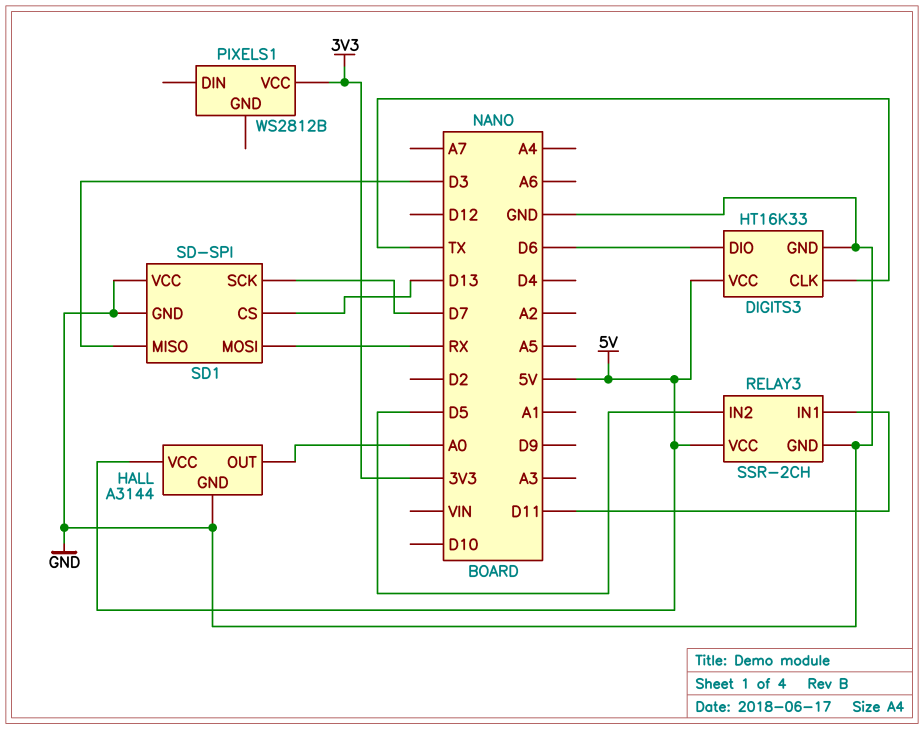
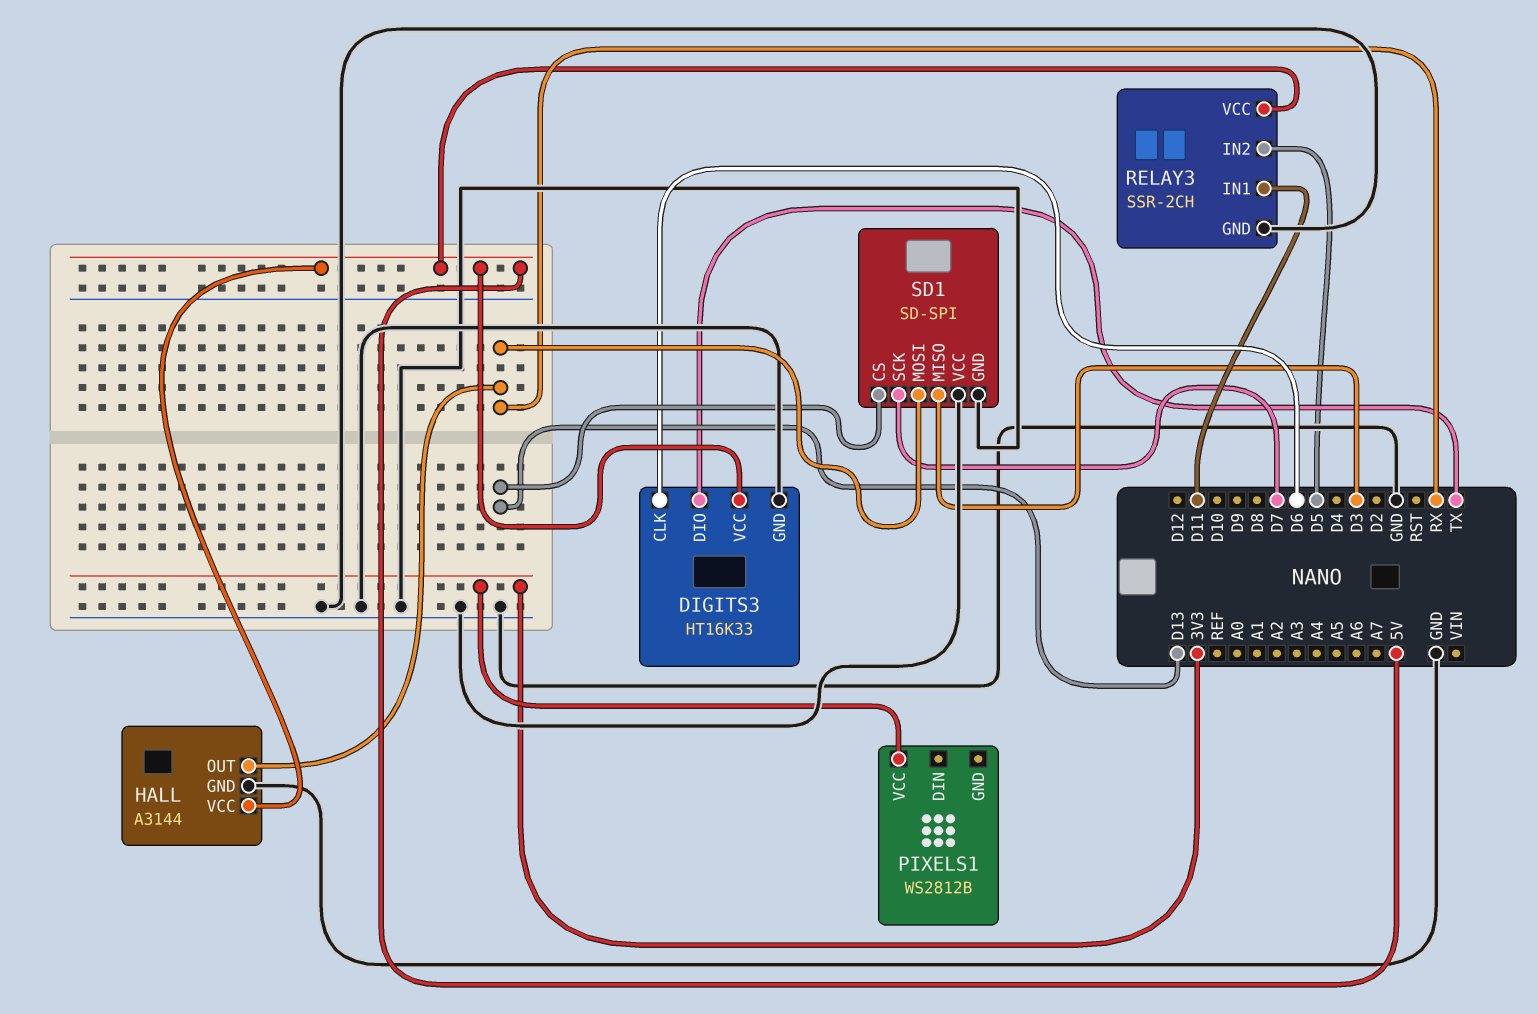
DIGITS3 pin CLK: TX -> D6
DIGITS3 pin DIO: D6 -> TX
HALL pin OUT: A0 -> RX

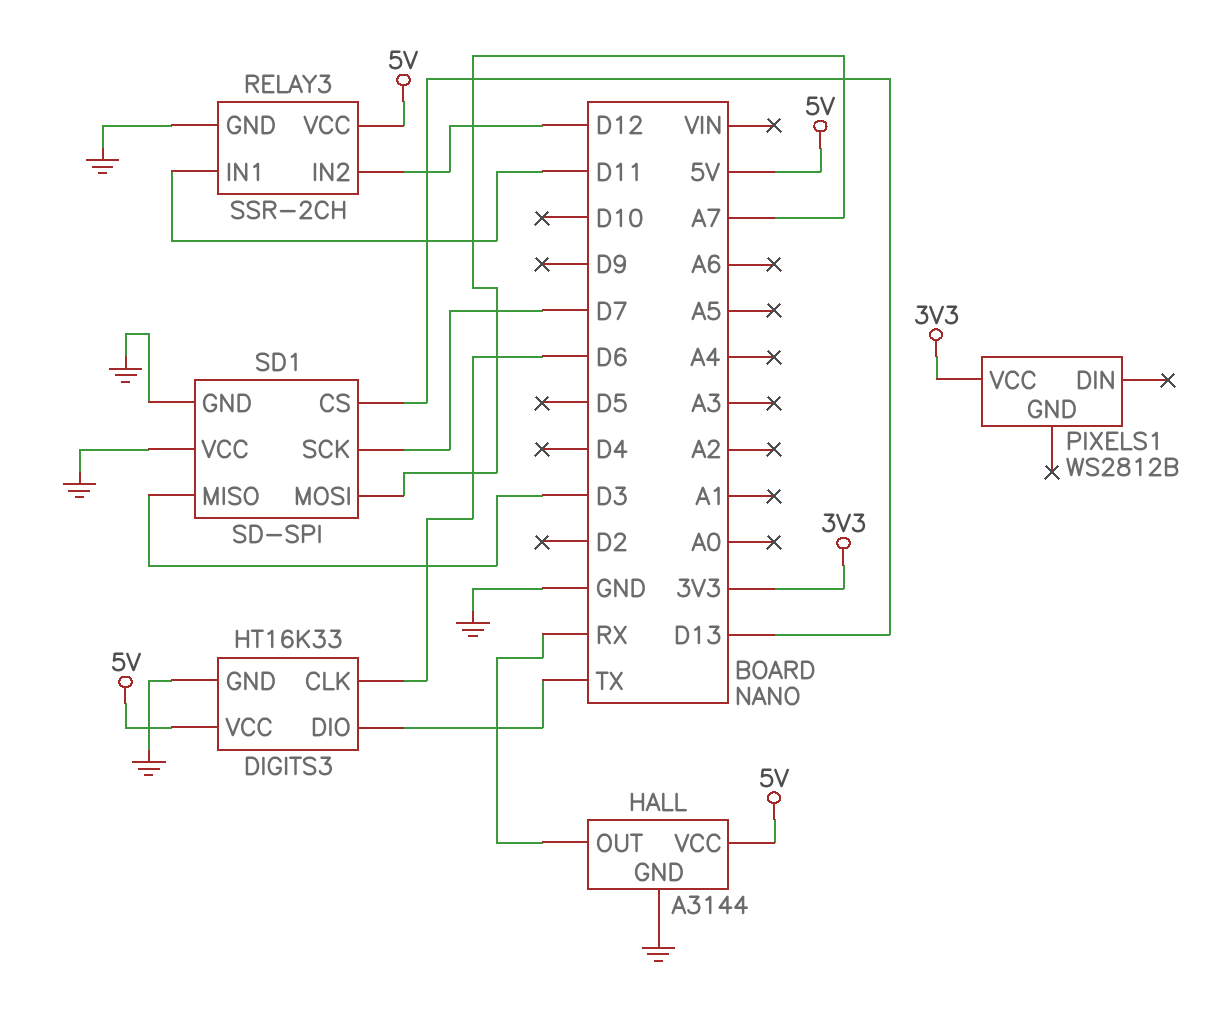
RELAY3 pin IN2: D5 -> D12
SD1 pin MOSI: RX -> A7

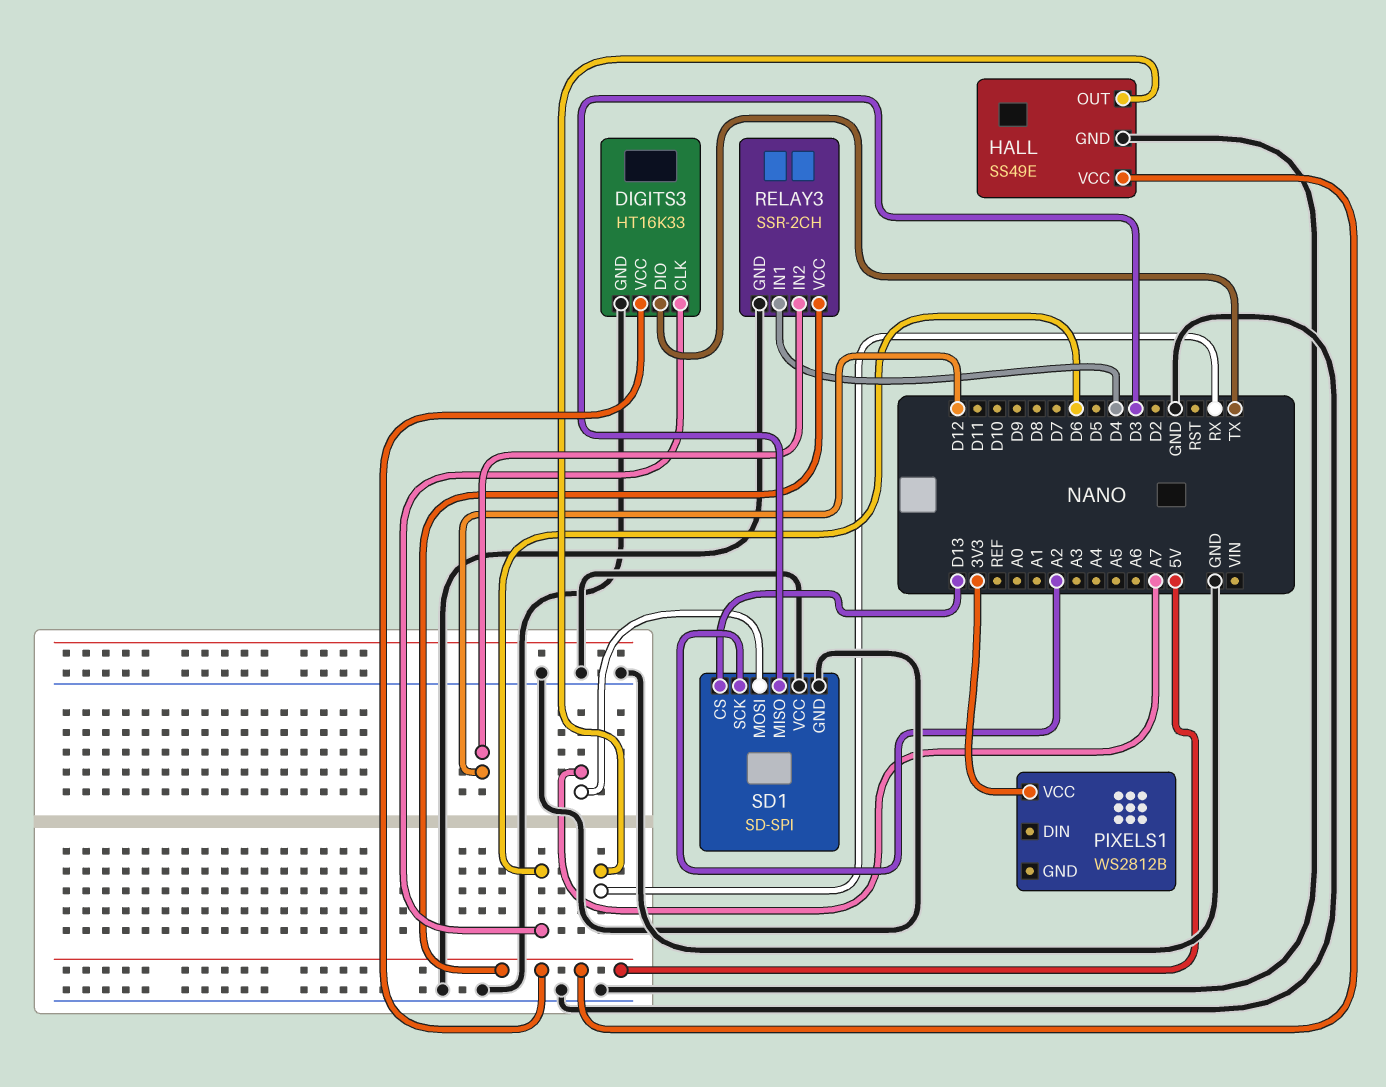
HALL: A3144 -> SS49E
RELAY3 pin IN1: D11 -> D4
SD1 pin SCK: D7 -> A2

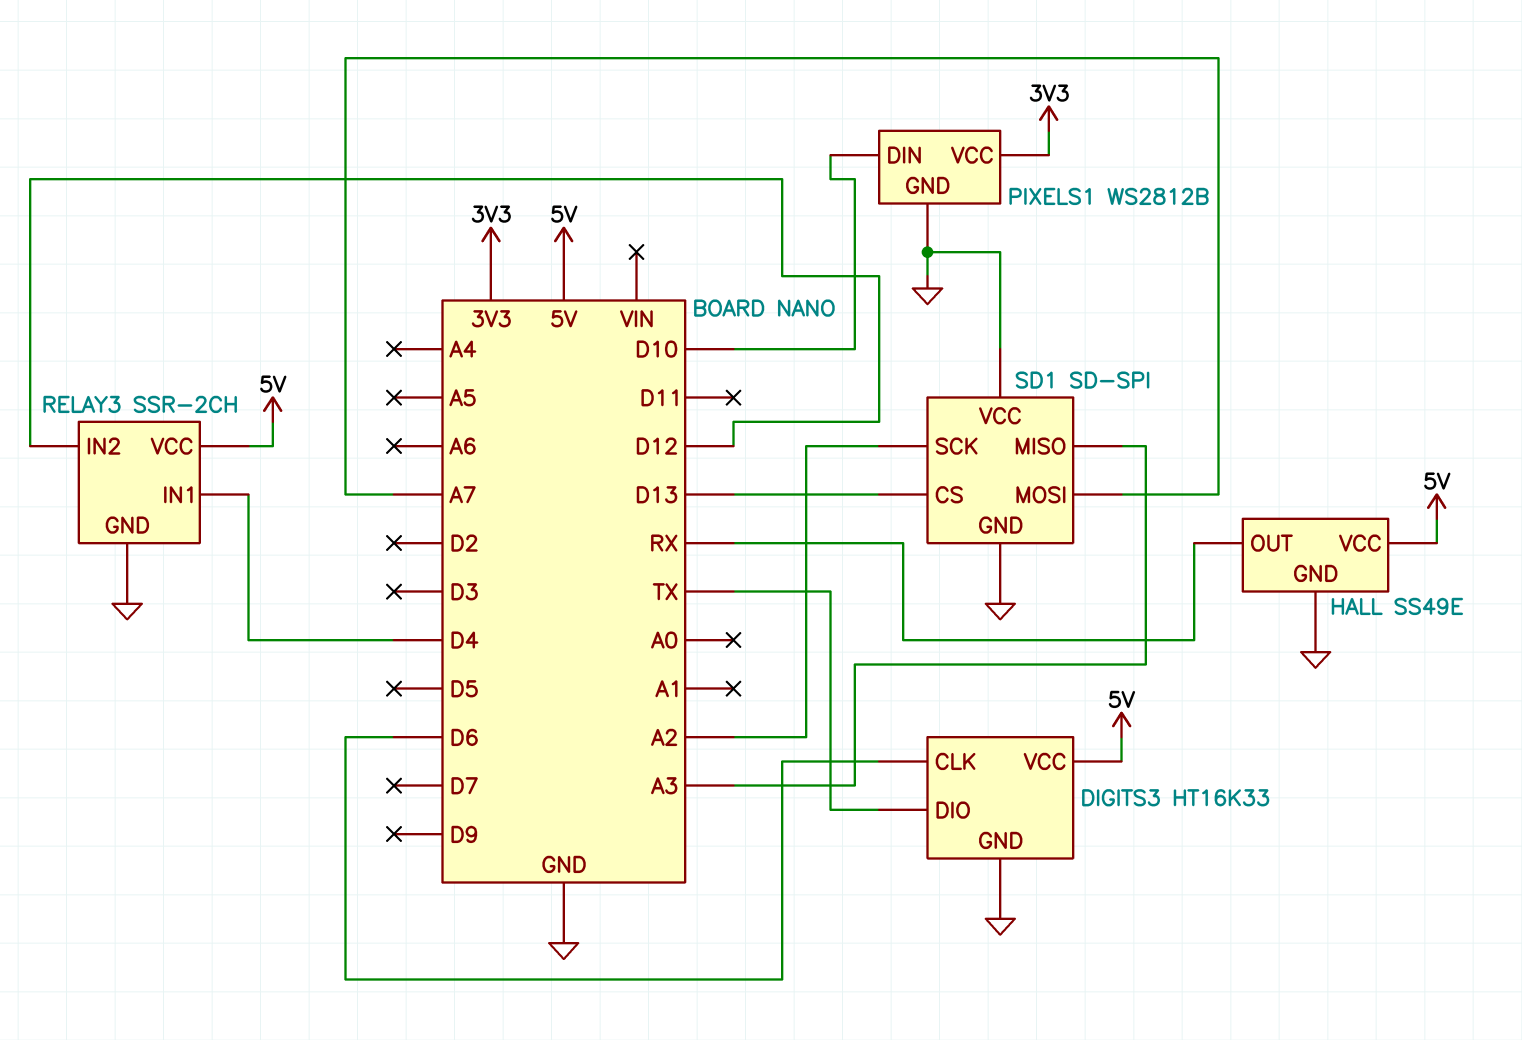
PIXELS1 pin DIN: none -> D10
PIXELS1 pin GND: none -> GND
SD1 pin MISO: D3 -> A3

